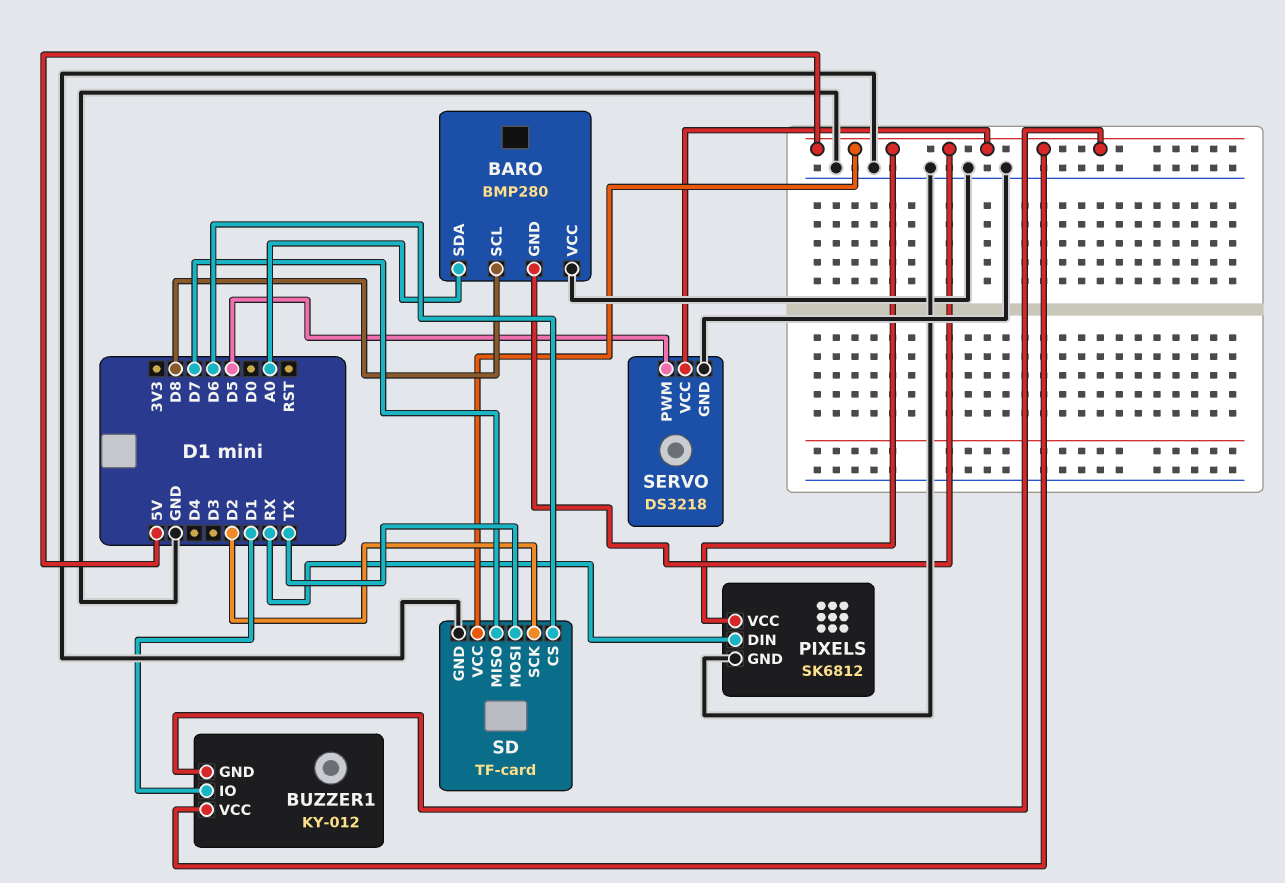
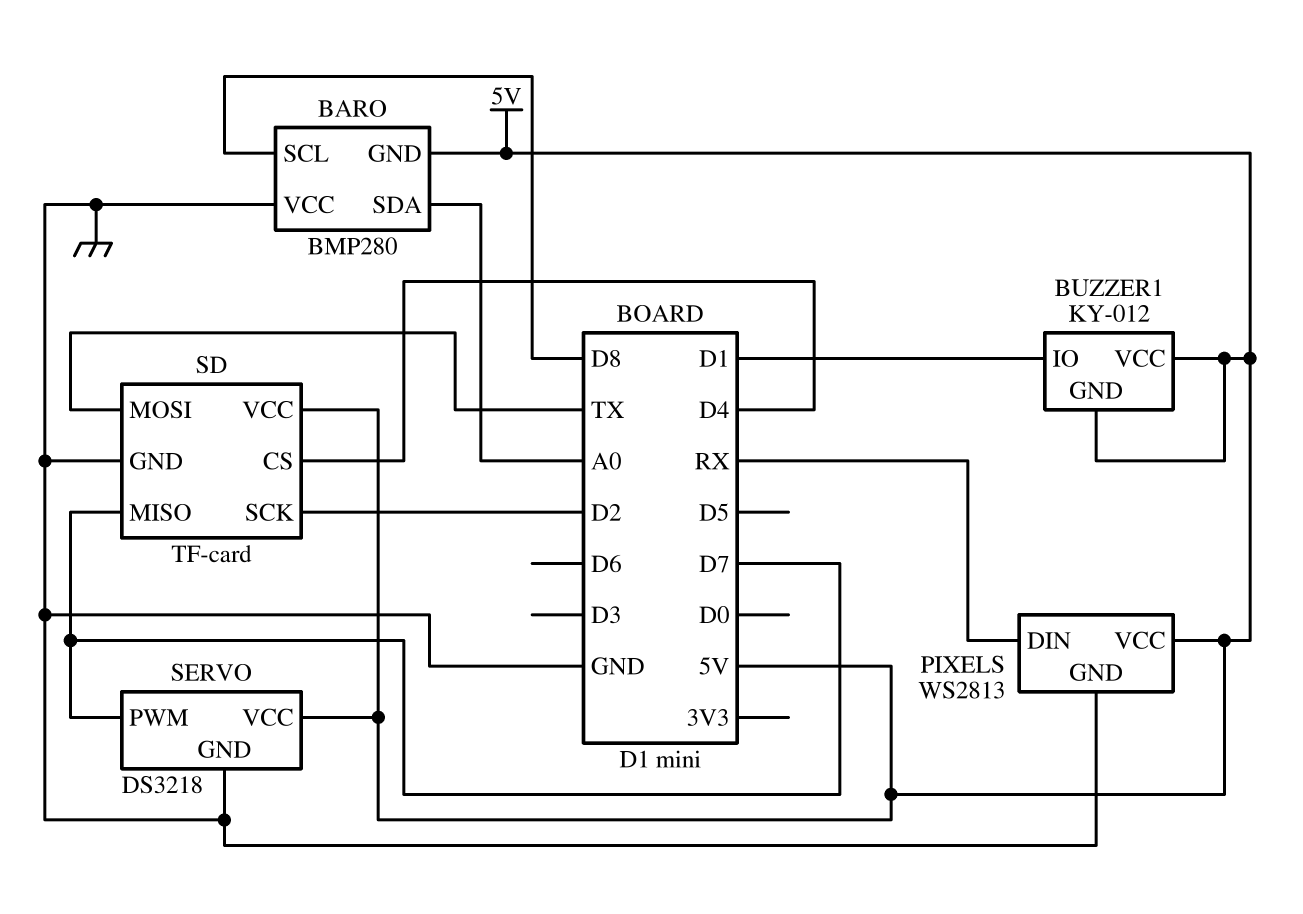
PIXELS: SK6812 -> WS2813
SD pin CS: D6 -> D4
SERVO pin PWM: D5 -> D7

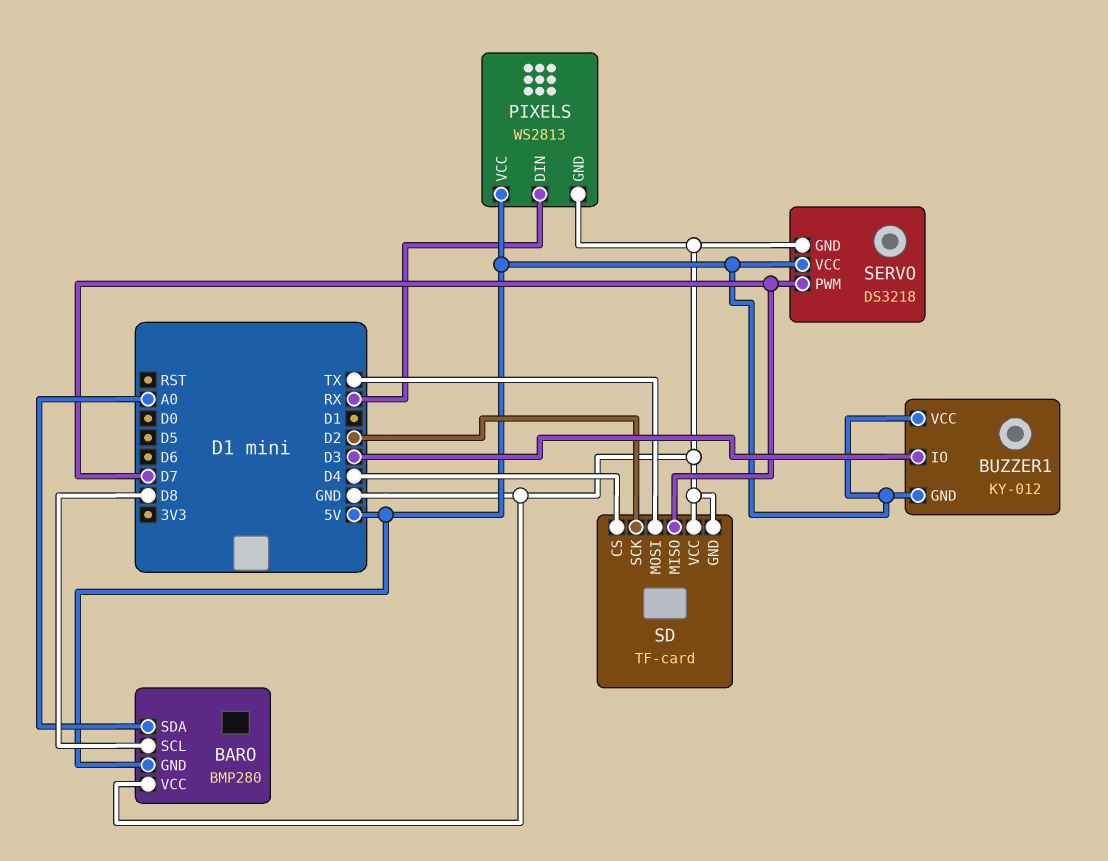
BUZZER1 pin IO: D1 -> D3
SD pin VCC: 5V -> GND

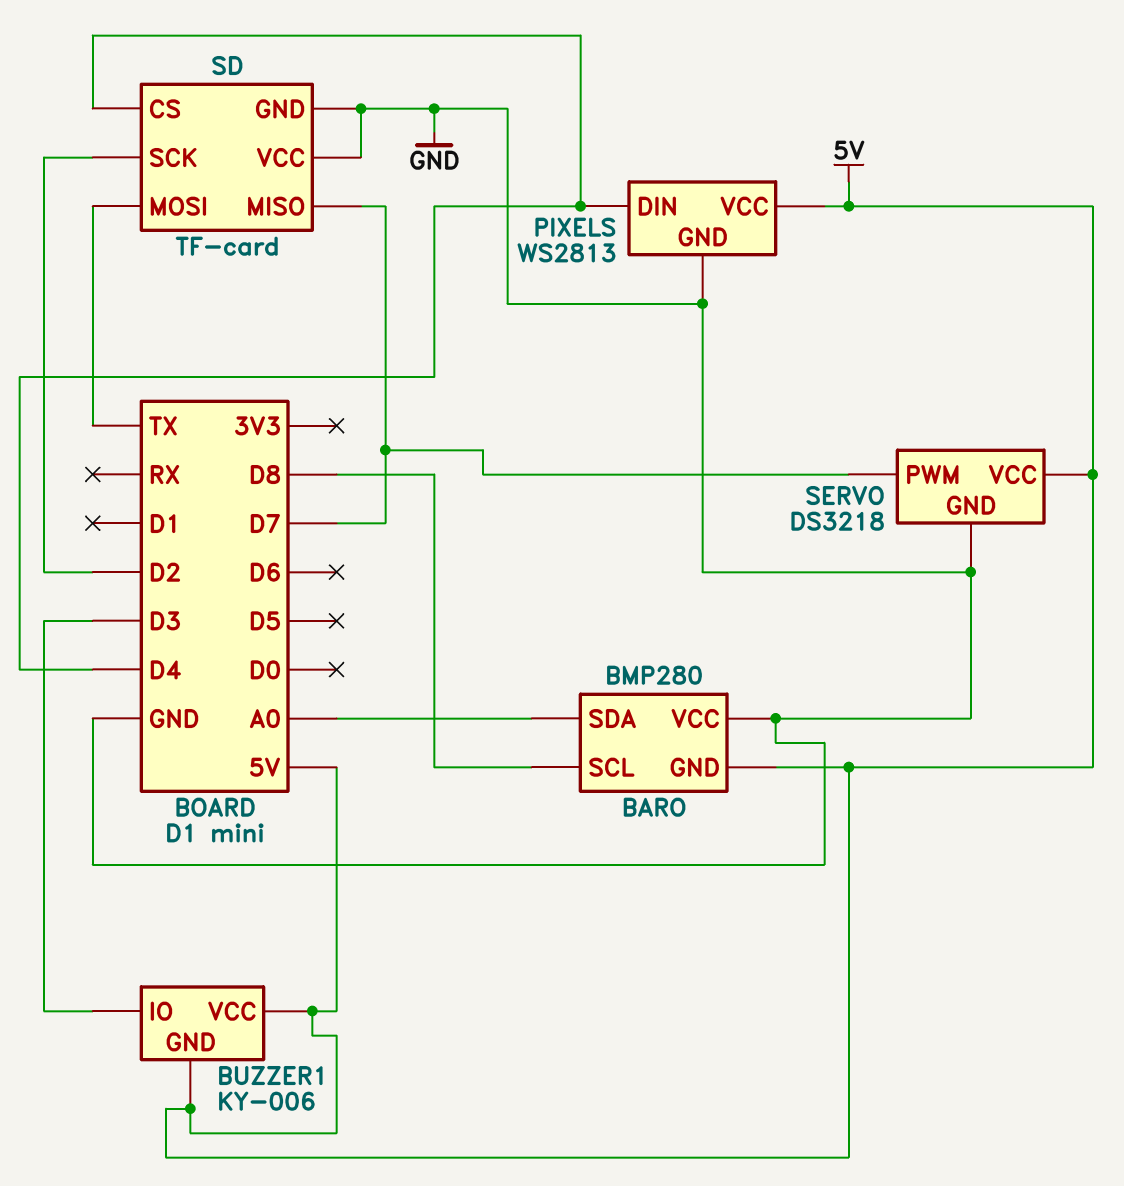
BUZZER1: KY-012 -> KY-006
PIXELS pin DIN: RX -> D4

